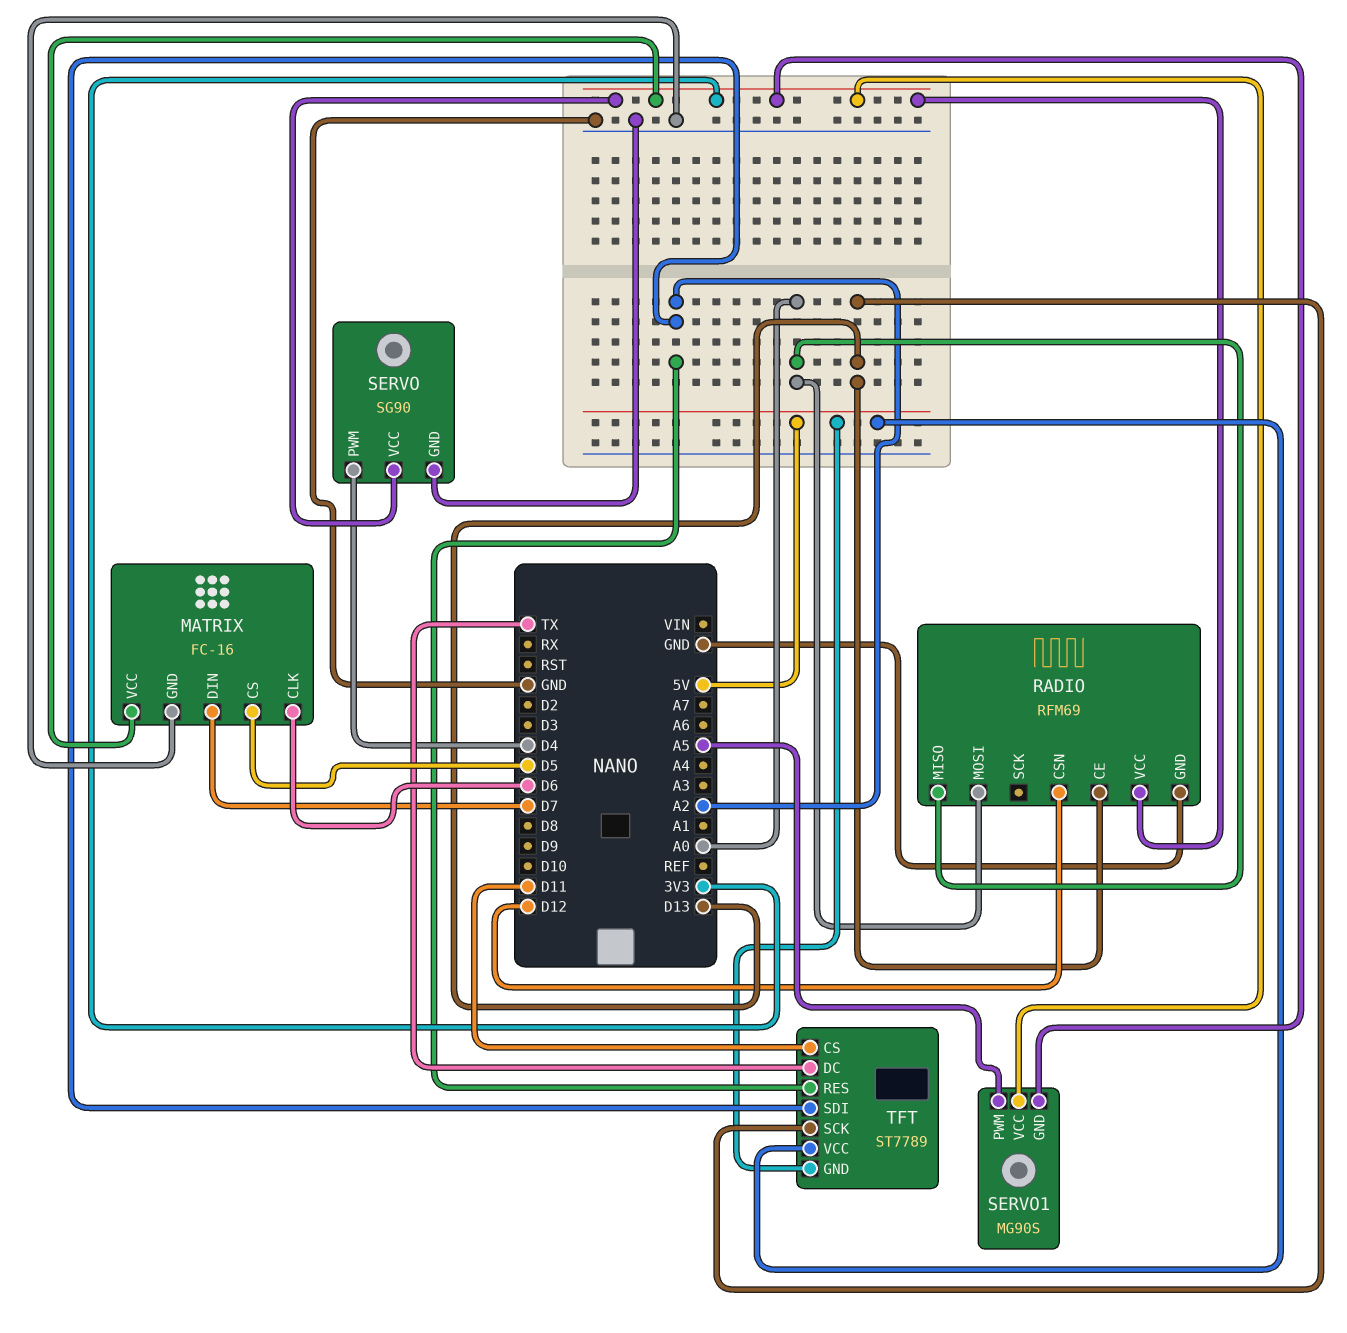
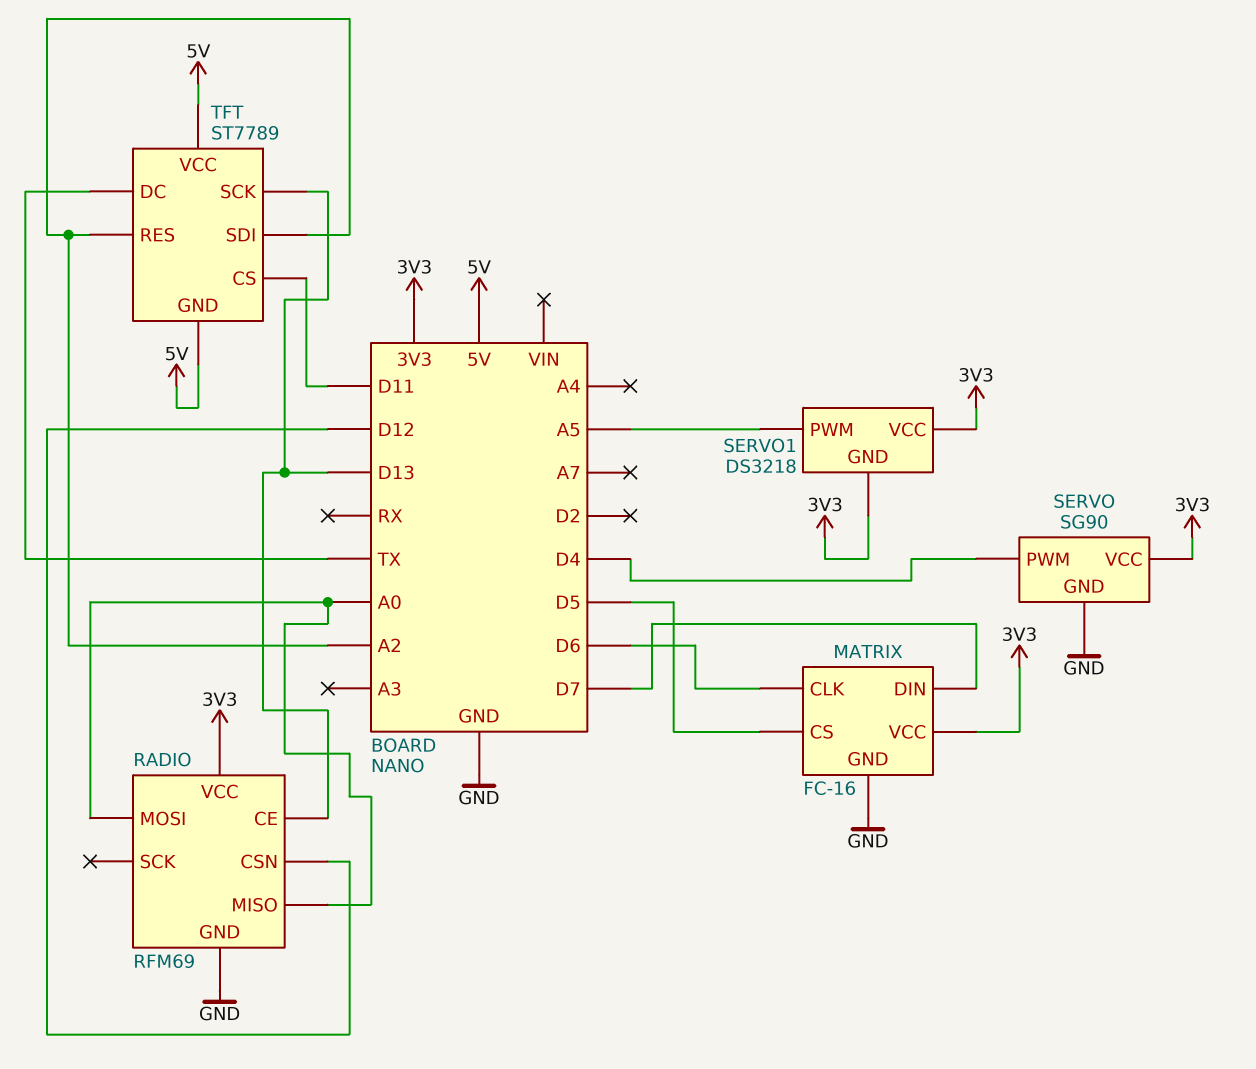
SERVO1: MG90S -> DS3218

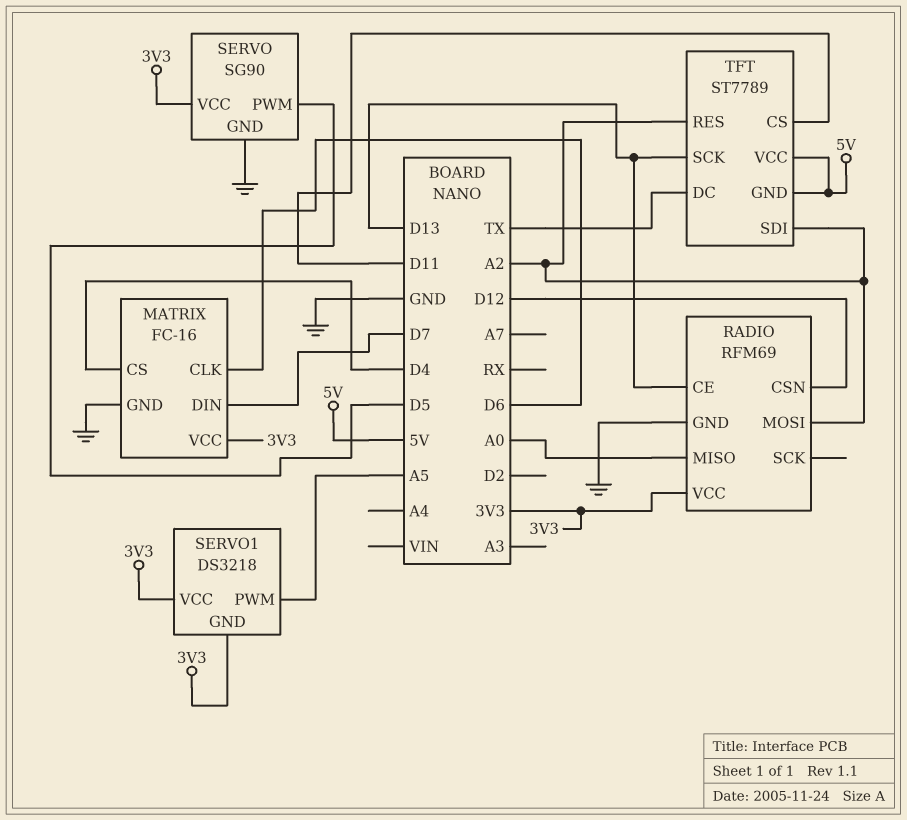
MATRIX pin CS: D5 -> D4
RADIO pin MOSI: A0 -> A2
SERVO pin PWM: D4 -> D5

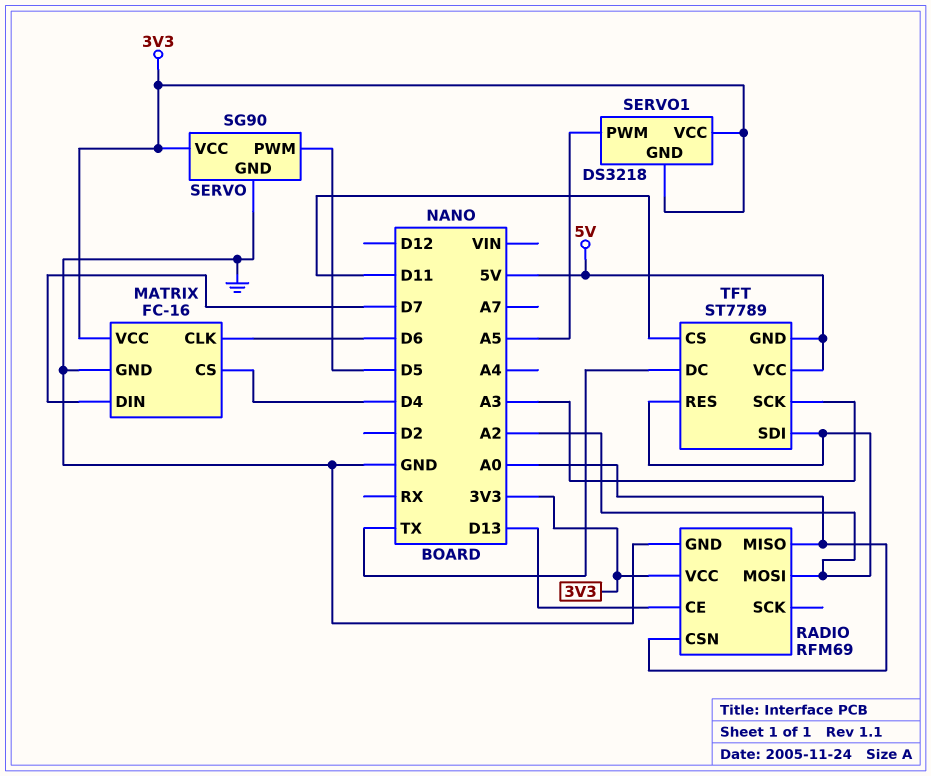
RADIO pin CSN: D12 -> A0
TFT pin SCK: D13 -> A3

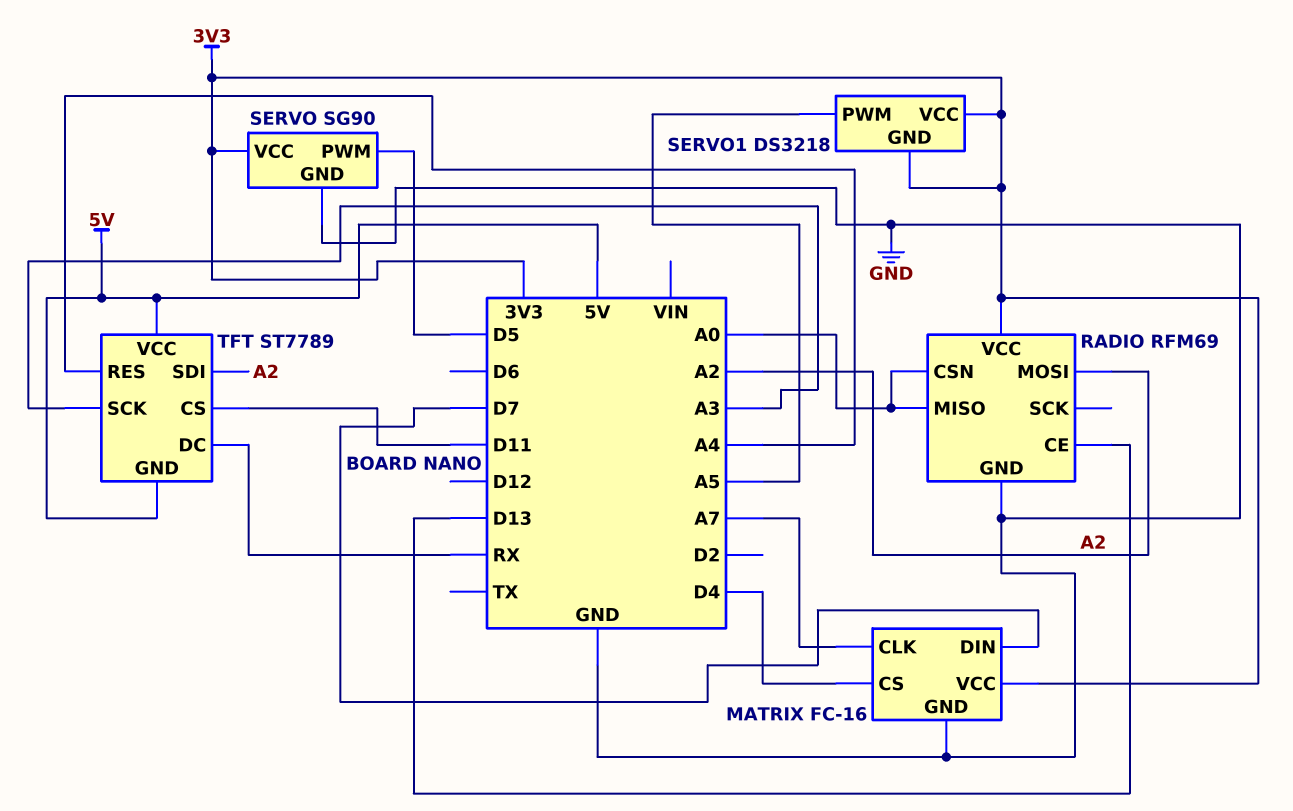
MATRIX pin CLK: D6 -> A7
TFT pin DC: TX -> RX
TFT pin RES: A2 -> A4

